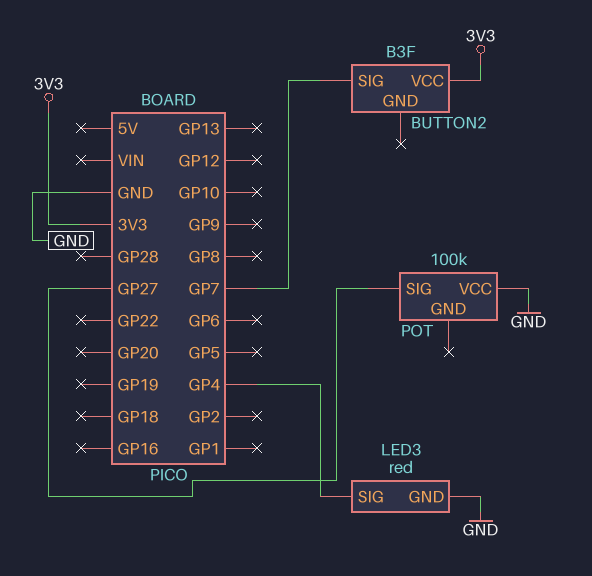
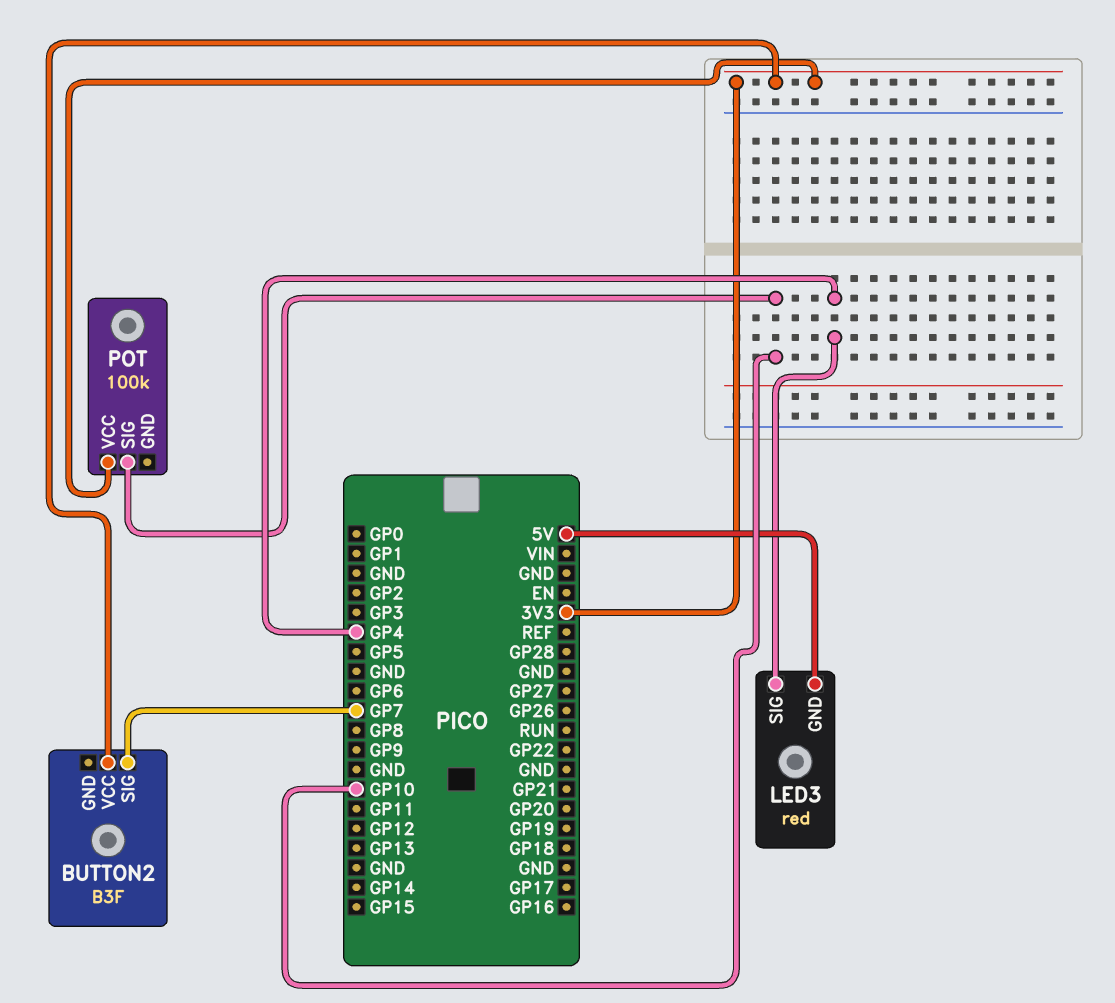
LED3 pin GND: GND -> 5V
POT pin SIG: GP27 -> GP10
POT pin VCC: GND -> 3V3

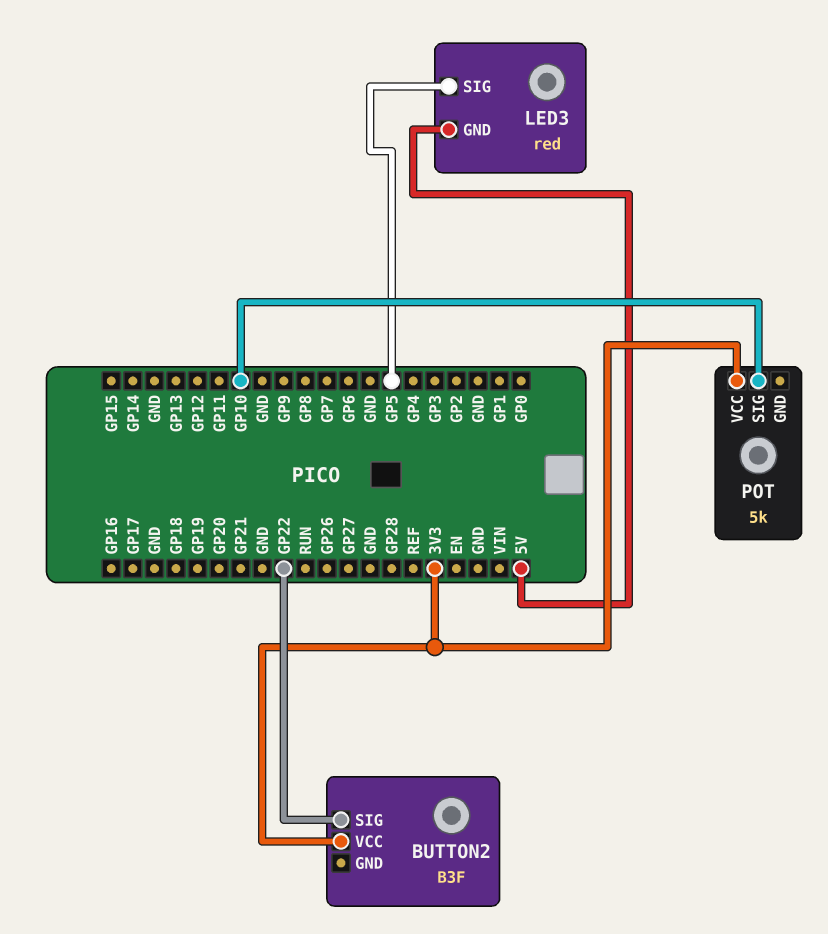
BUTTON2 pin SIG: GP7 -> GP22
LED3 pin SIG: GP4 -> GP5
POT: 100k -> 5k

